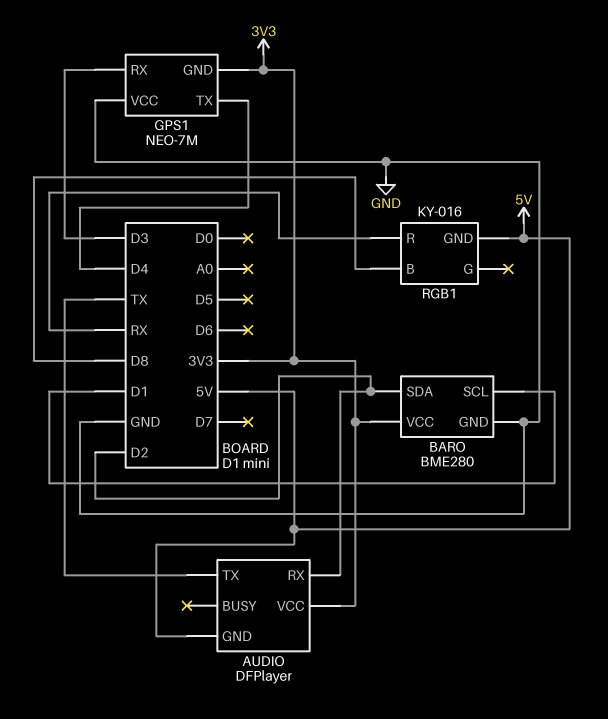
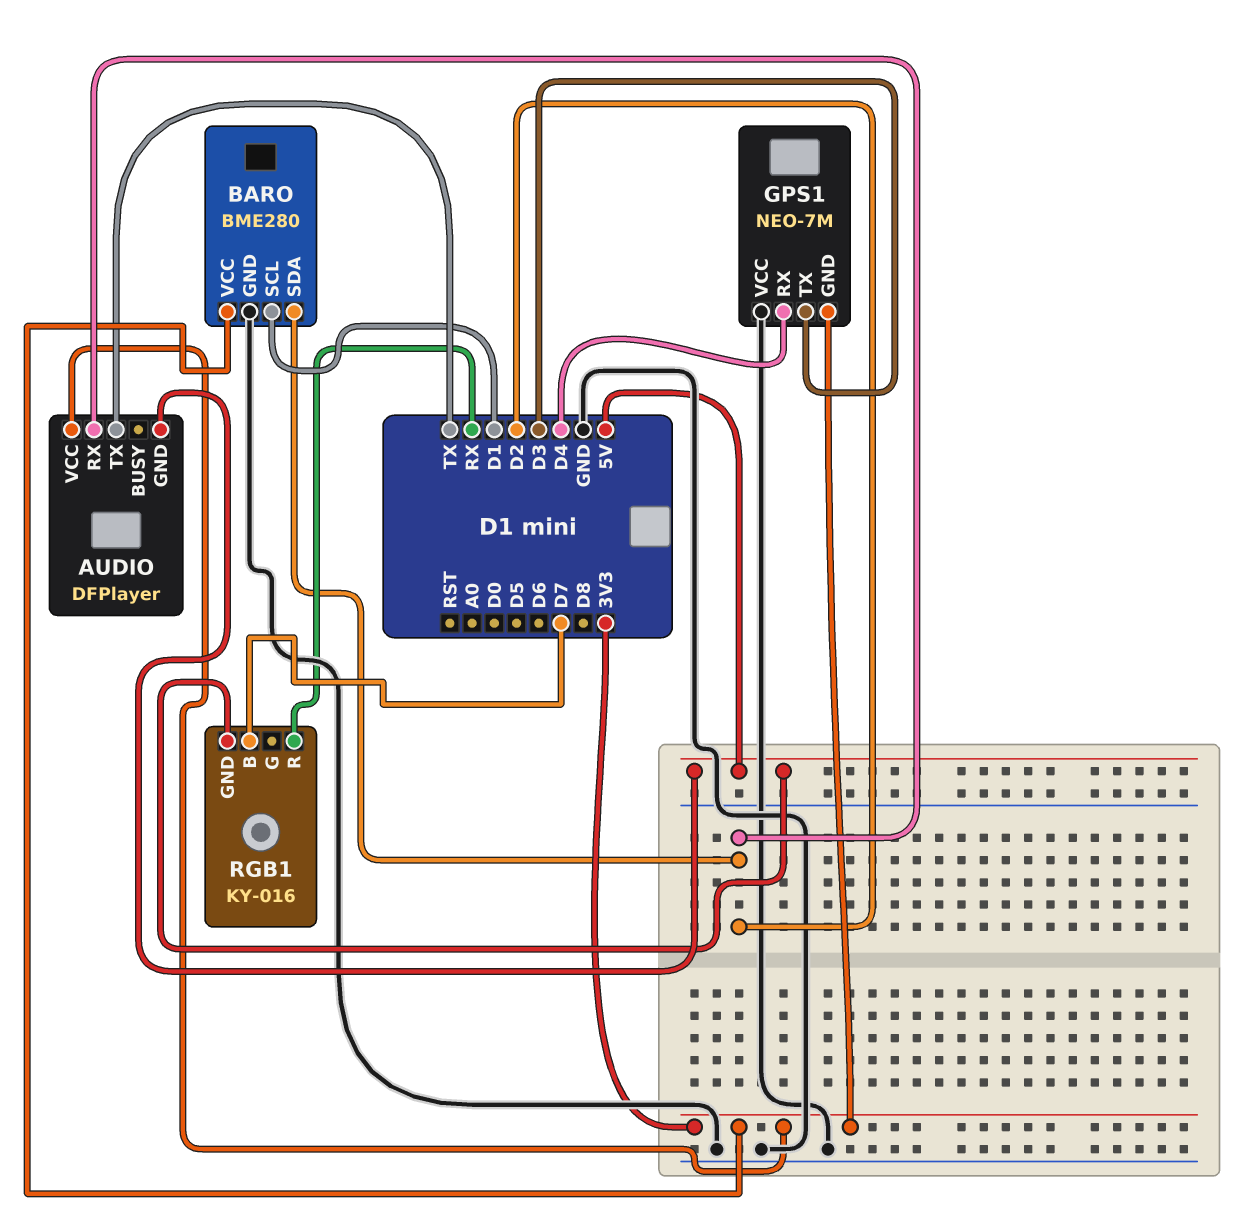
GPS1 pin RX: D3 -> D4
GPS1 pin TX: D4 -> D3
RGB1 pin B: D8 -> D7

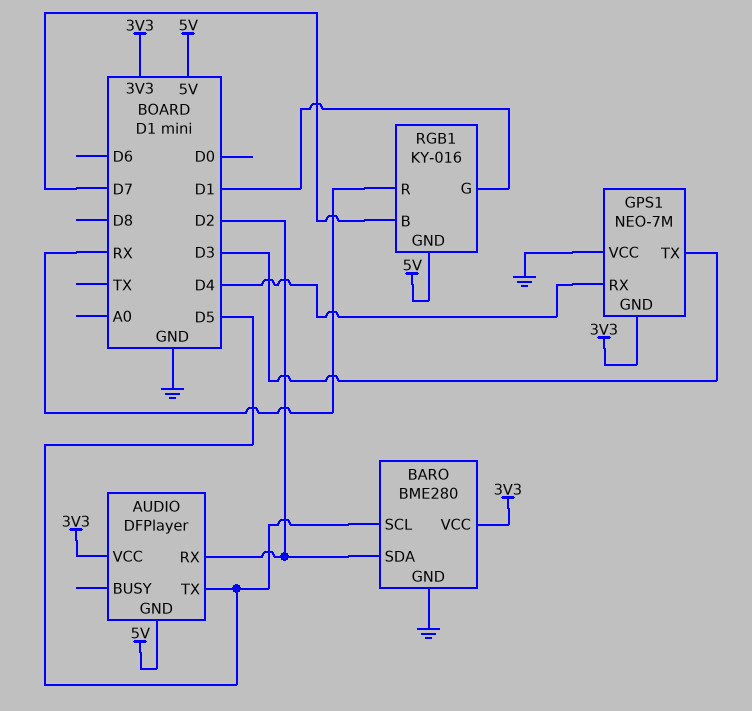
AUDIO pin TX: TX -> D5
BARO pin SCL: D1 -> D5
RGB1 pin G: none -> D1

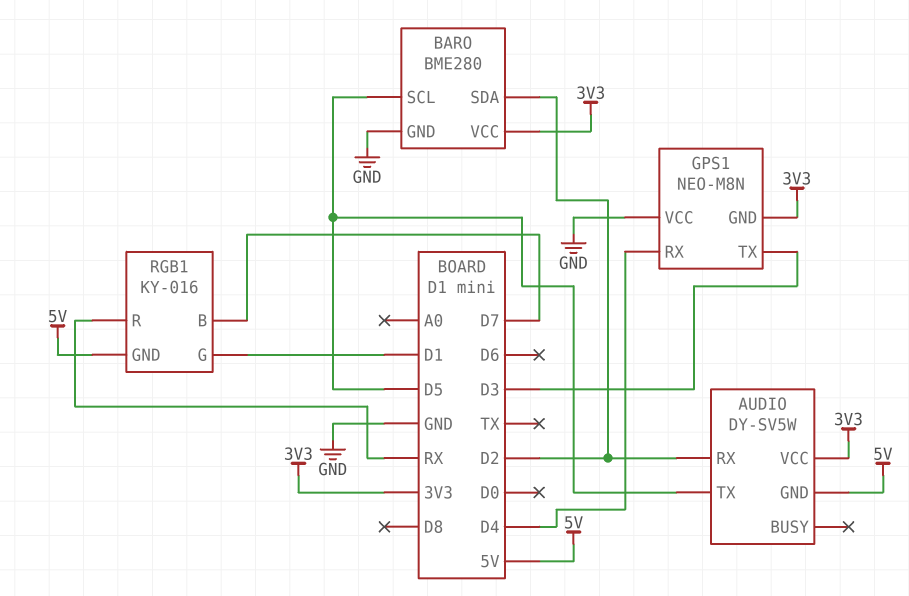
AUDIO: DFPlayer -> DY-SV5W
GPS1: NEO-7M -> NEO-M8N

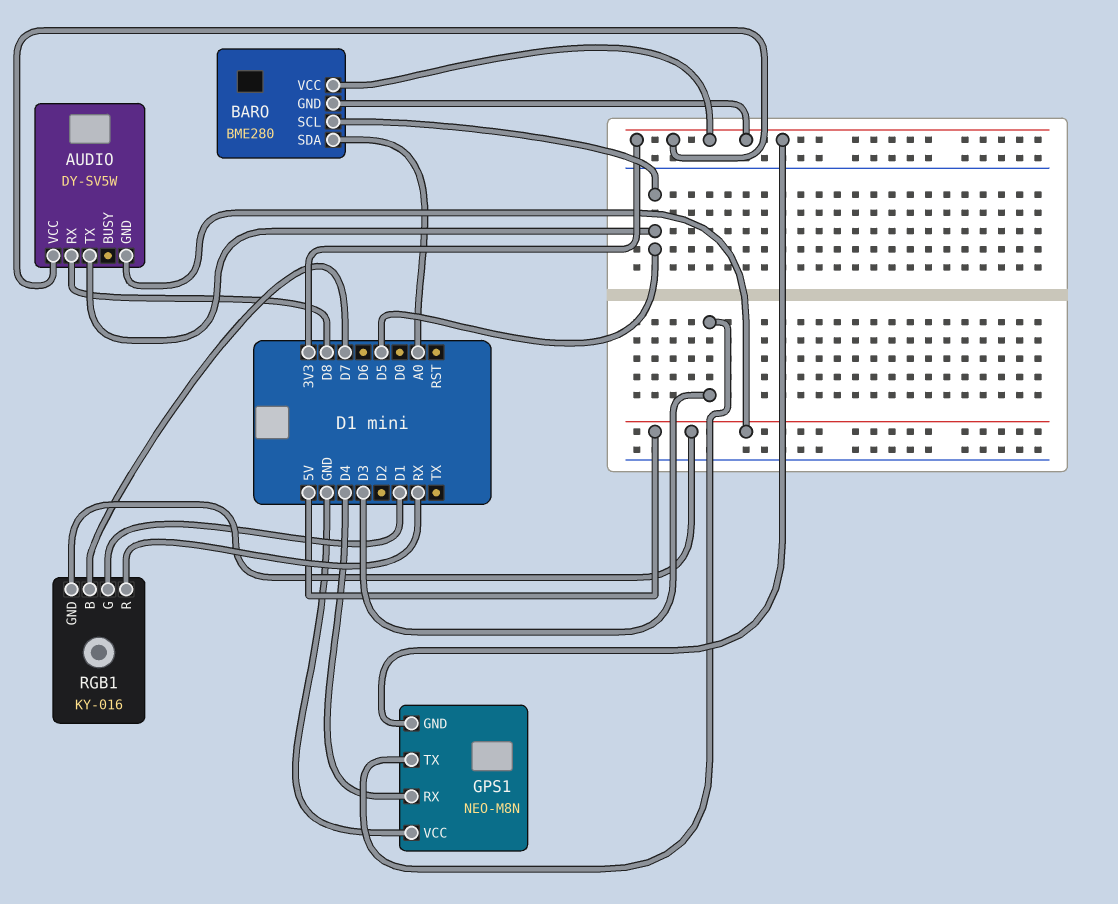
AUDIO pin RX: D2 -> D8
BARO pin GND: GND -> 3V3
BARO pin SDA: D2 -> A0

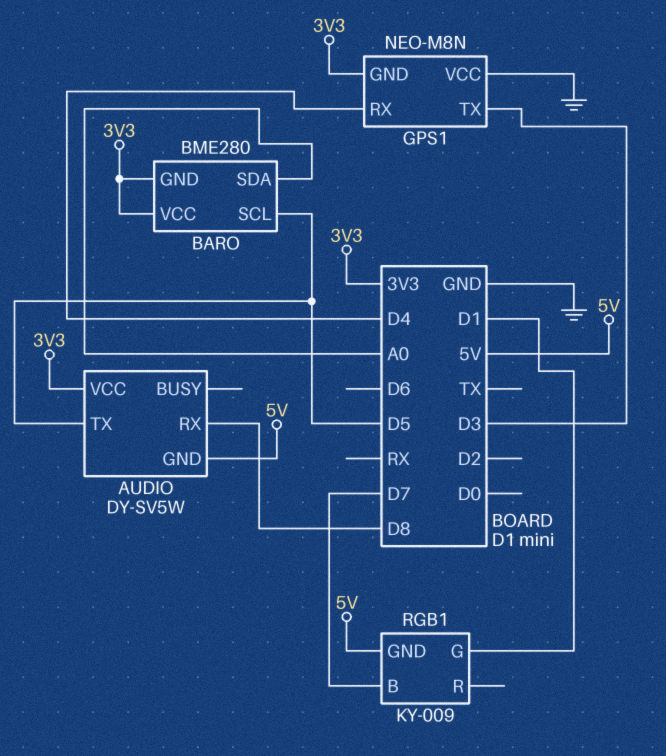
RGB1: KY-016 -> KY-009
RGB1 pin R: RX -> none

